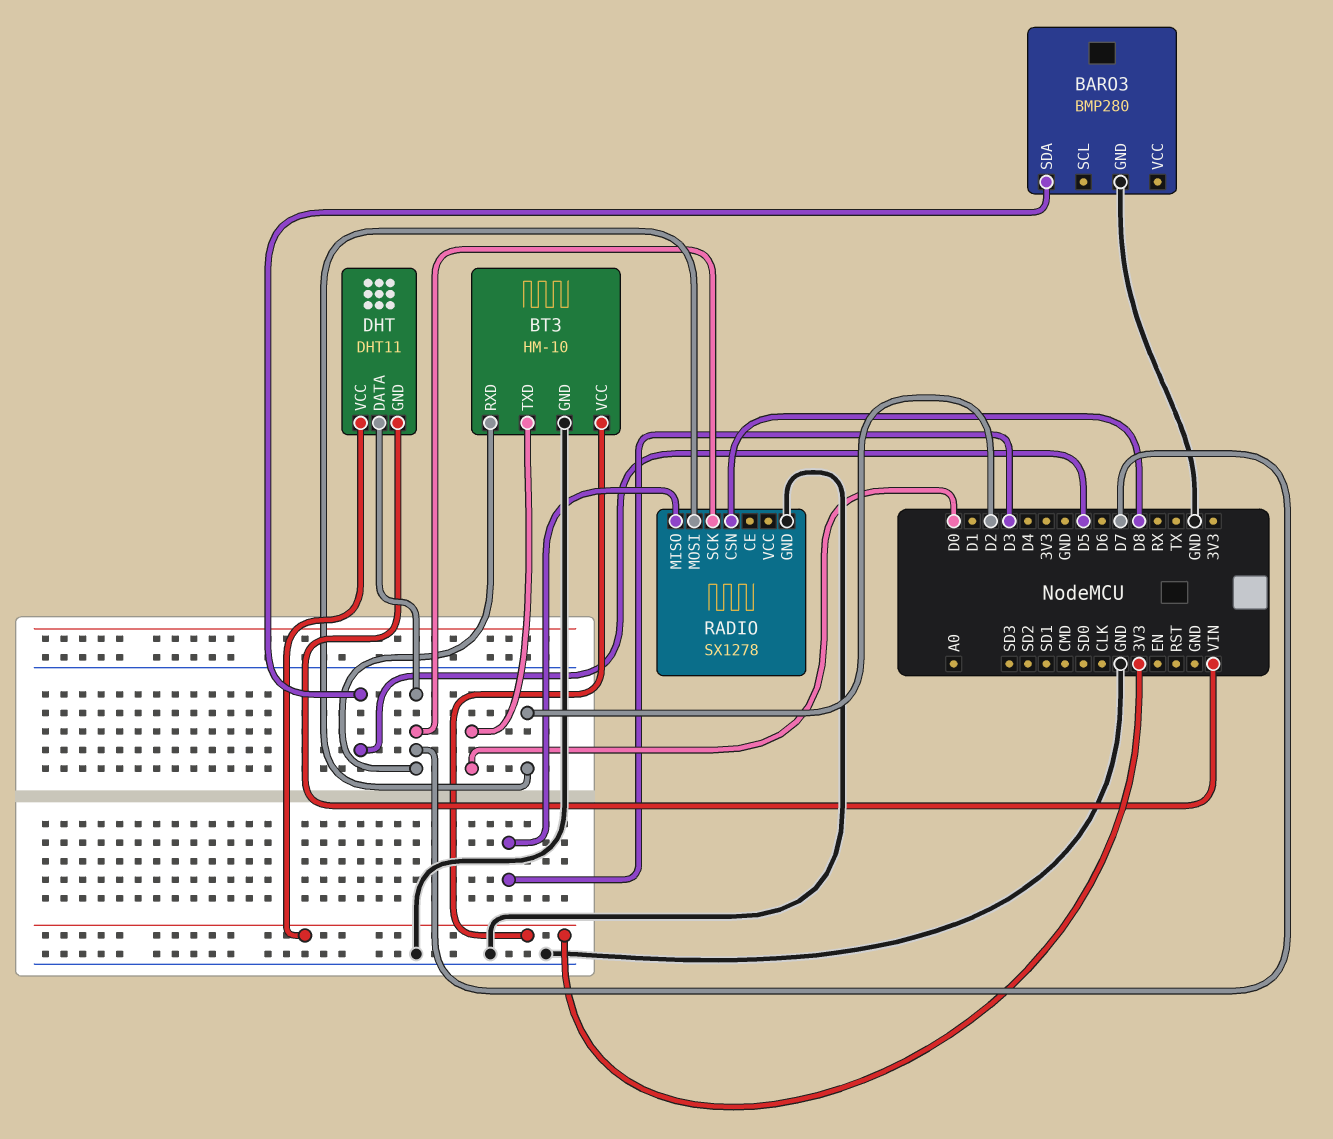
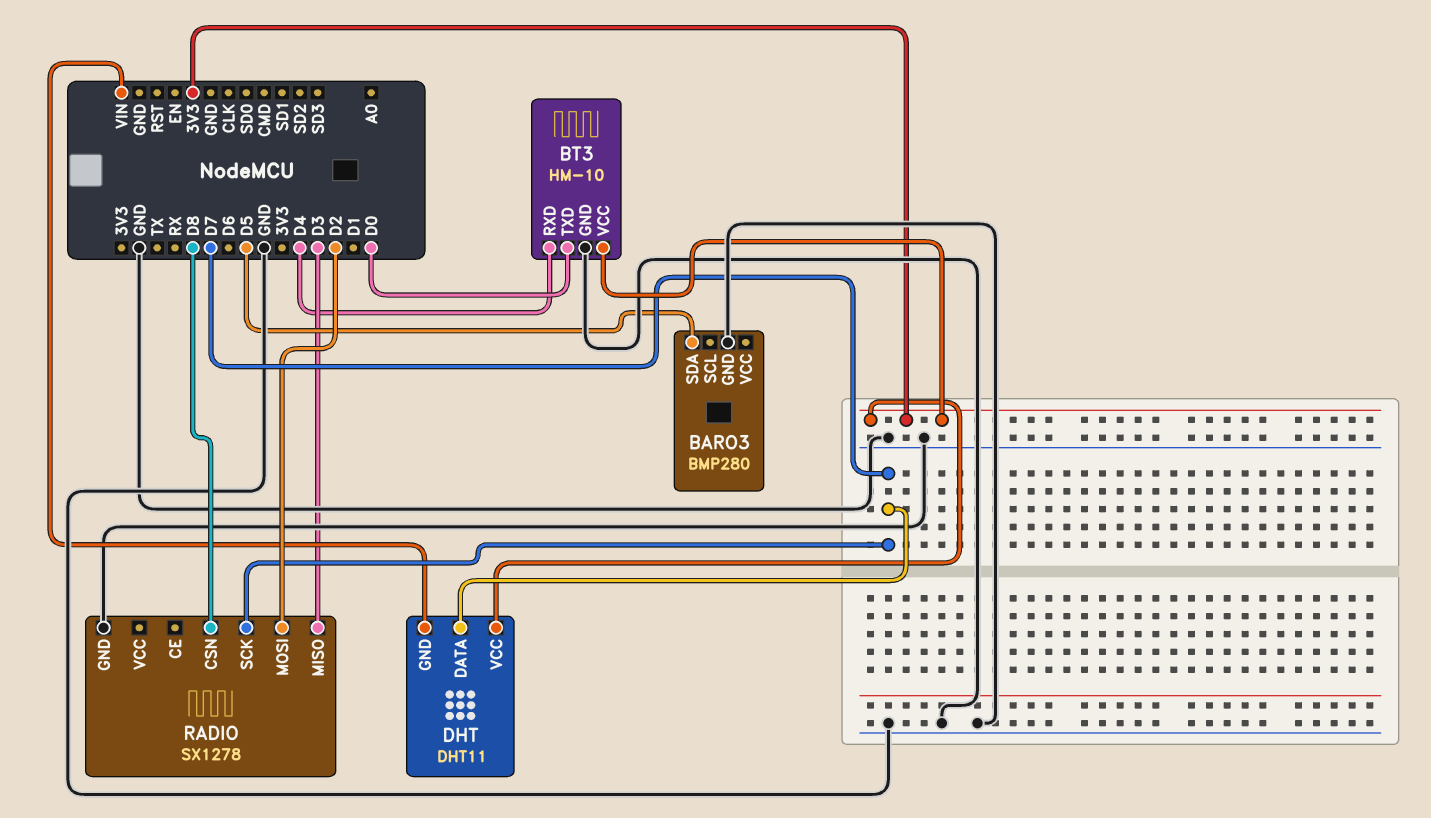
BT3 pin RXD: D7 -> D4

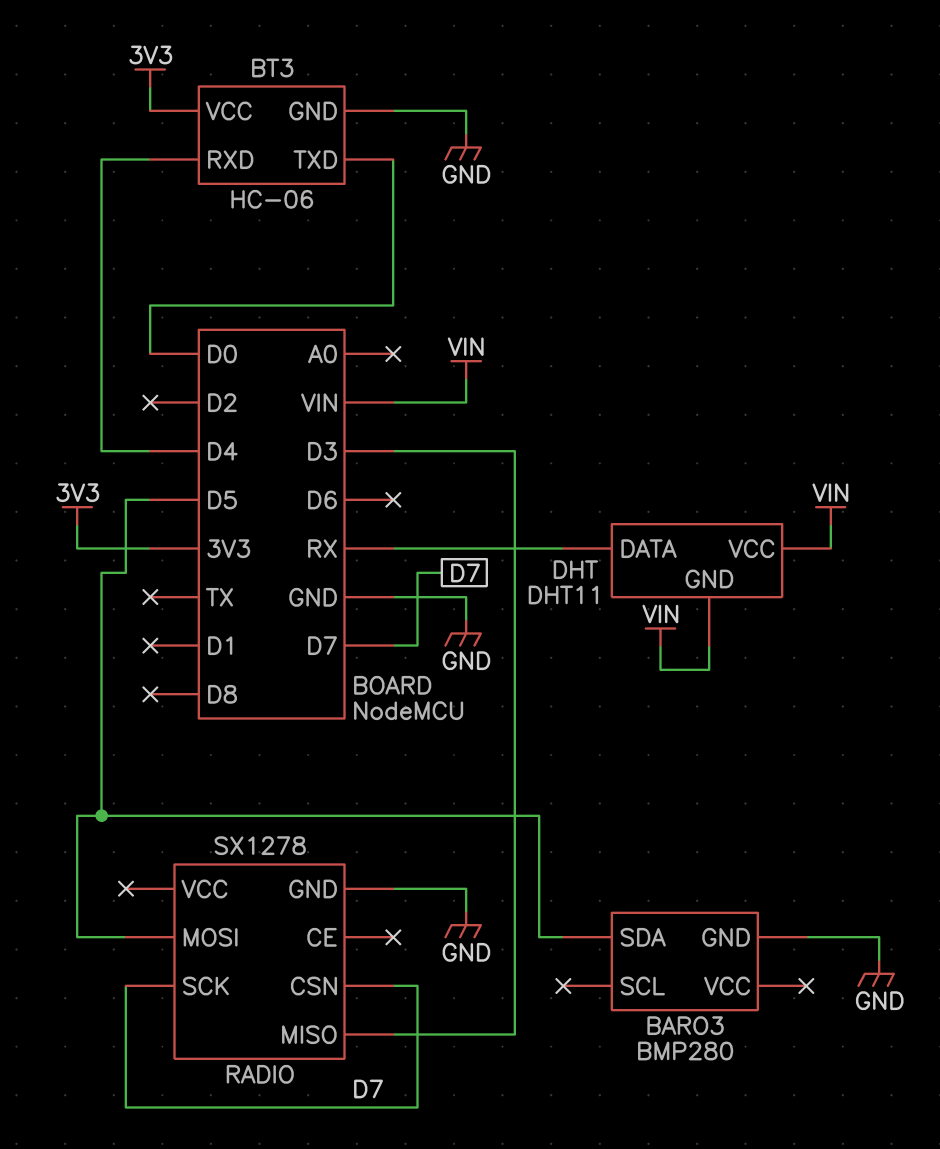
BT3: HM-10 -> HC-06
DHT pin DATA: D7 -> RX
DHT pin VCC: 3V3 -> VIN
RADIO pin CSN: D8 -> D7
RADIO pin MOSI: D2 -> D5

